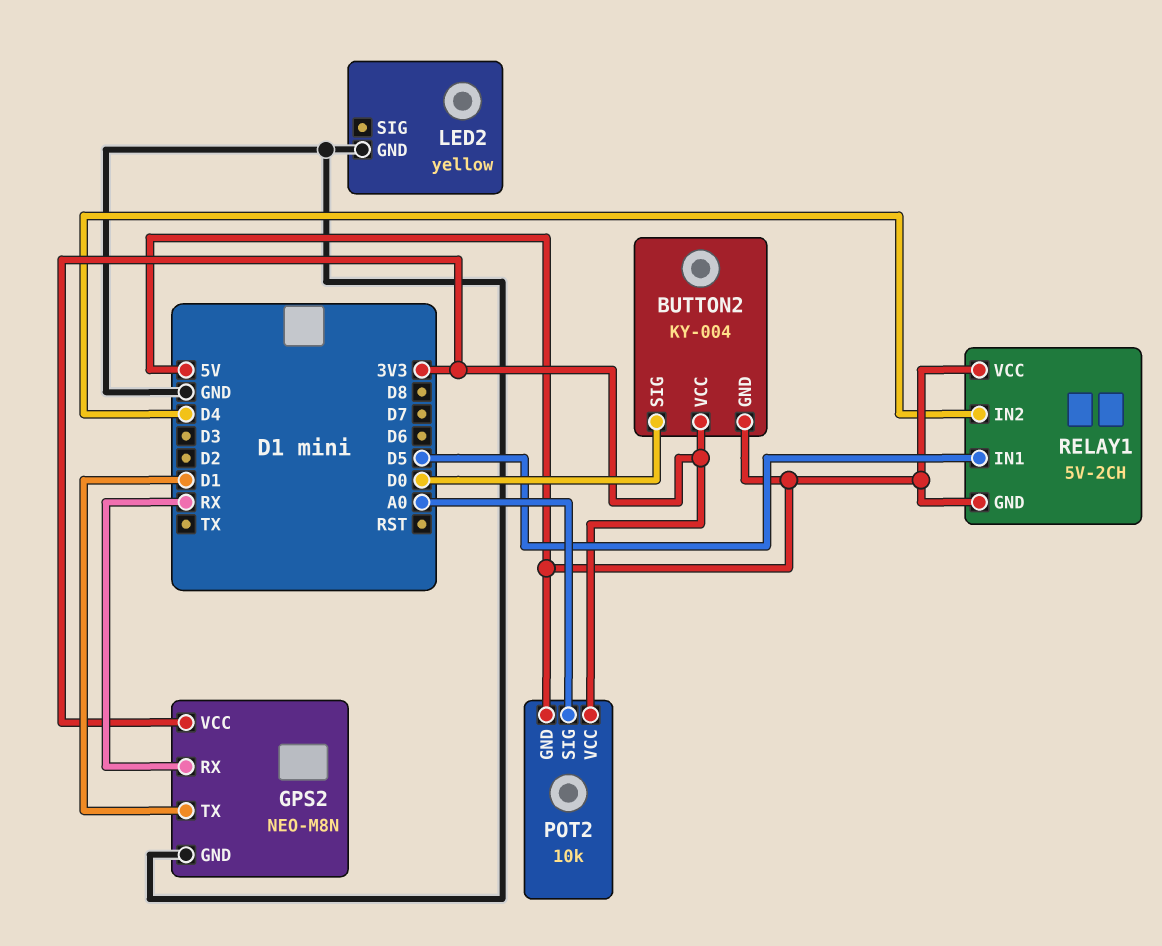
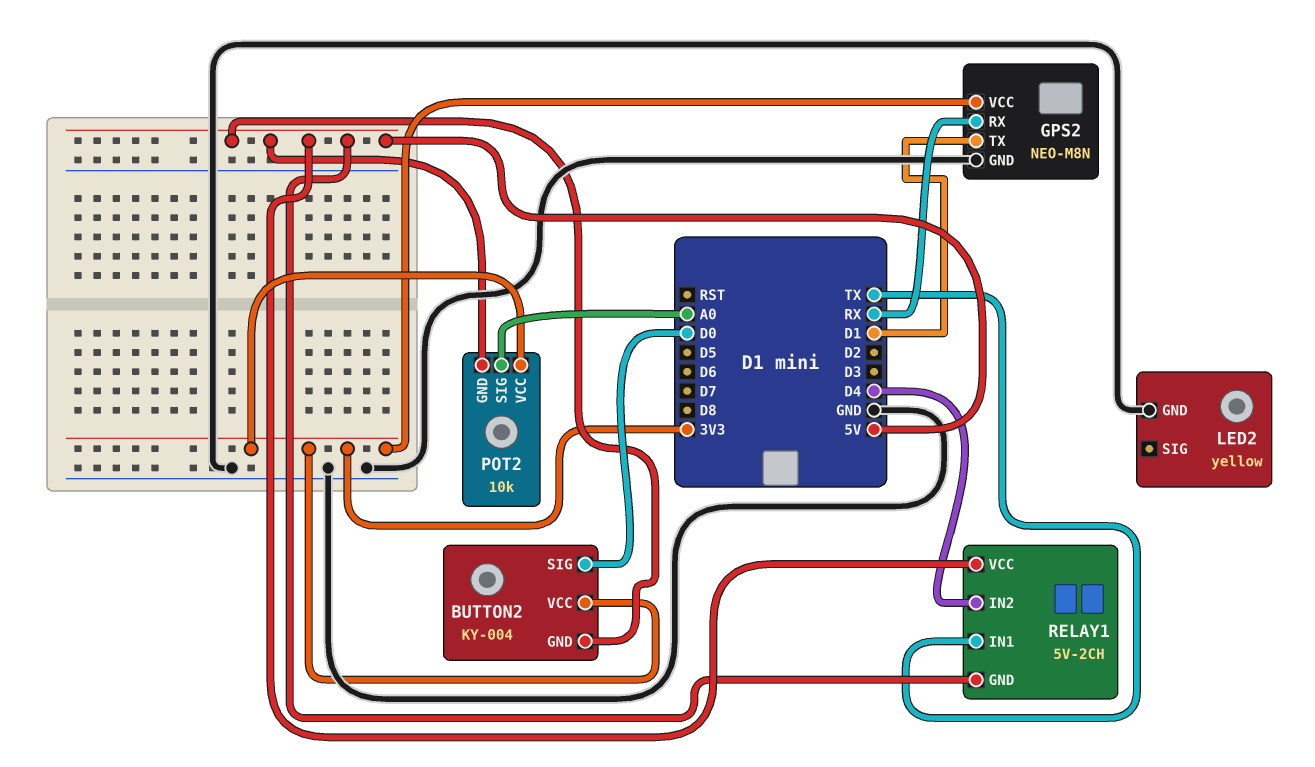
RELAY1 pin IN1: D5 -> TX

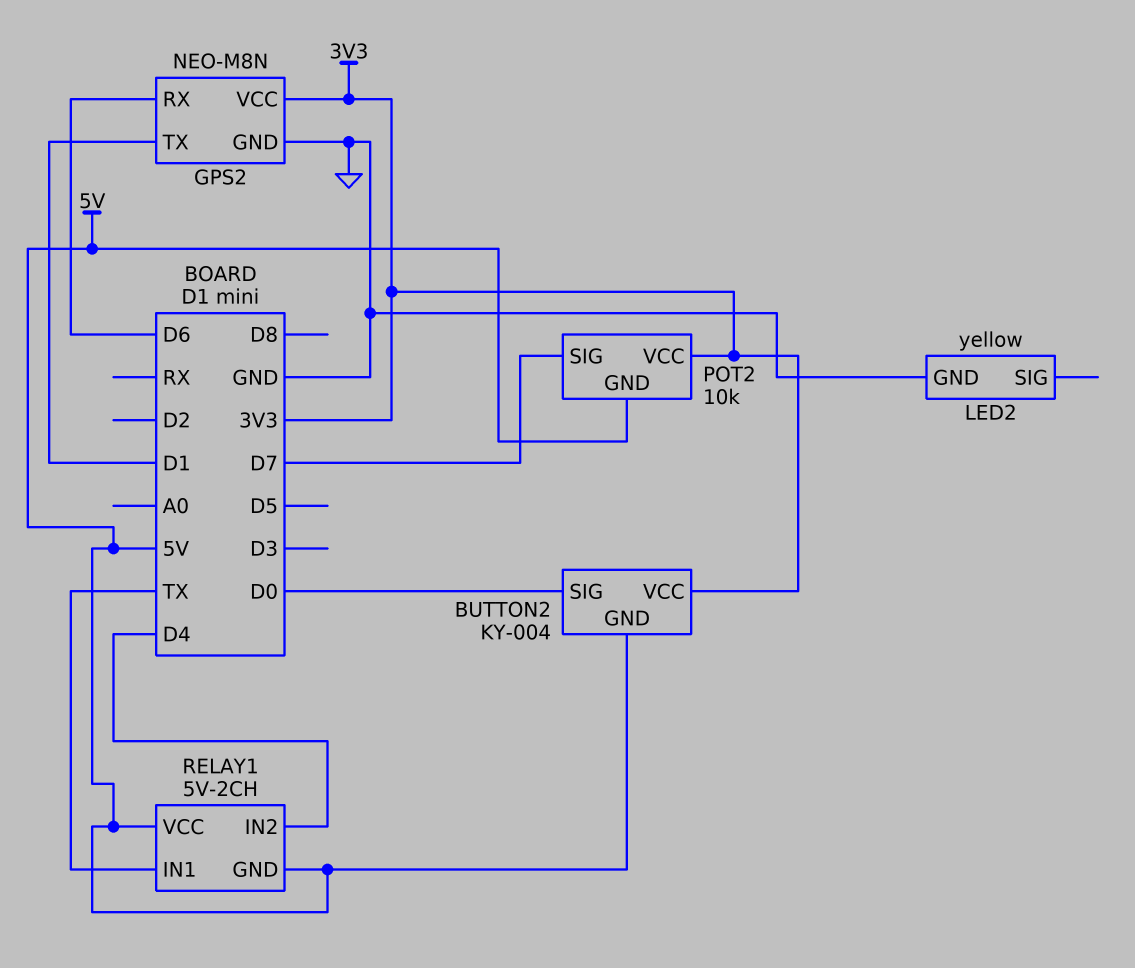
GPS2 pin RX: RX -> D6
POT2 pin SIG: A0 -> D7

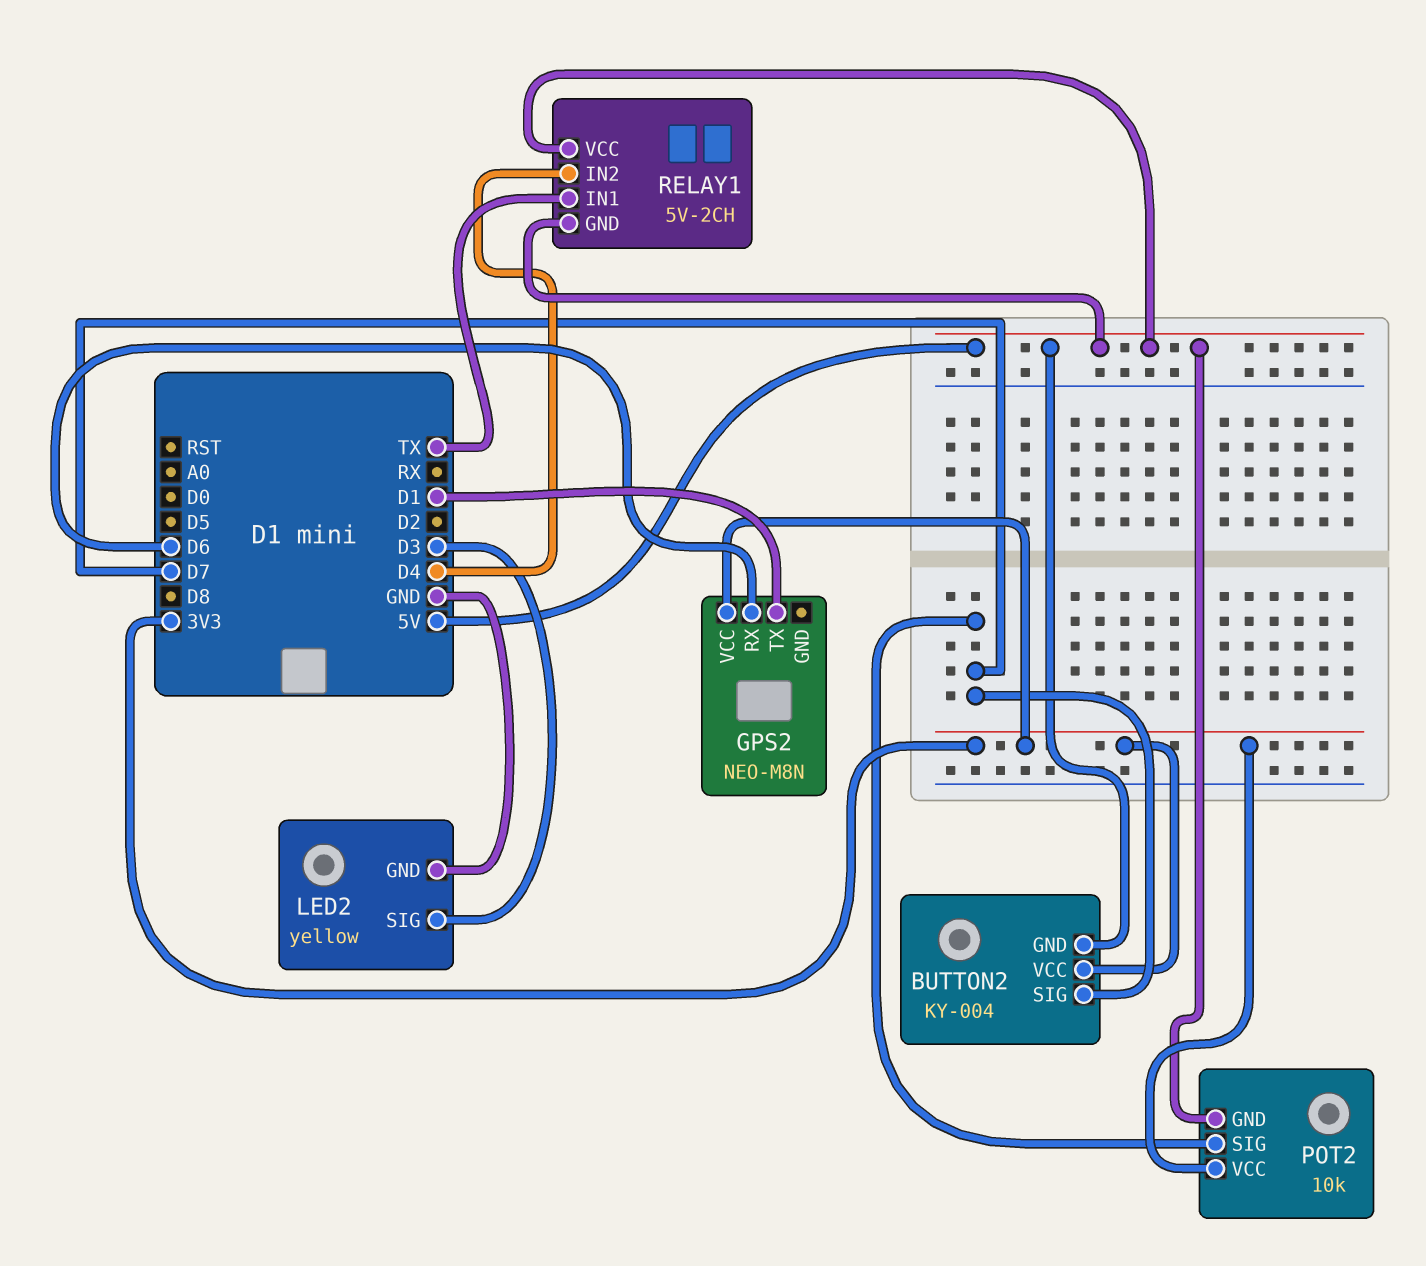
BUTTON2 pin SIG: D0 -> D7
GPS2 pin GND: GND -> none
LED2 pin SIG: none -> D3

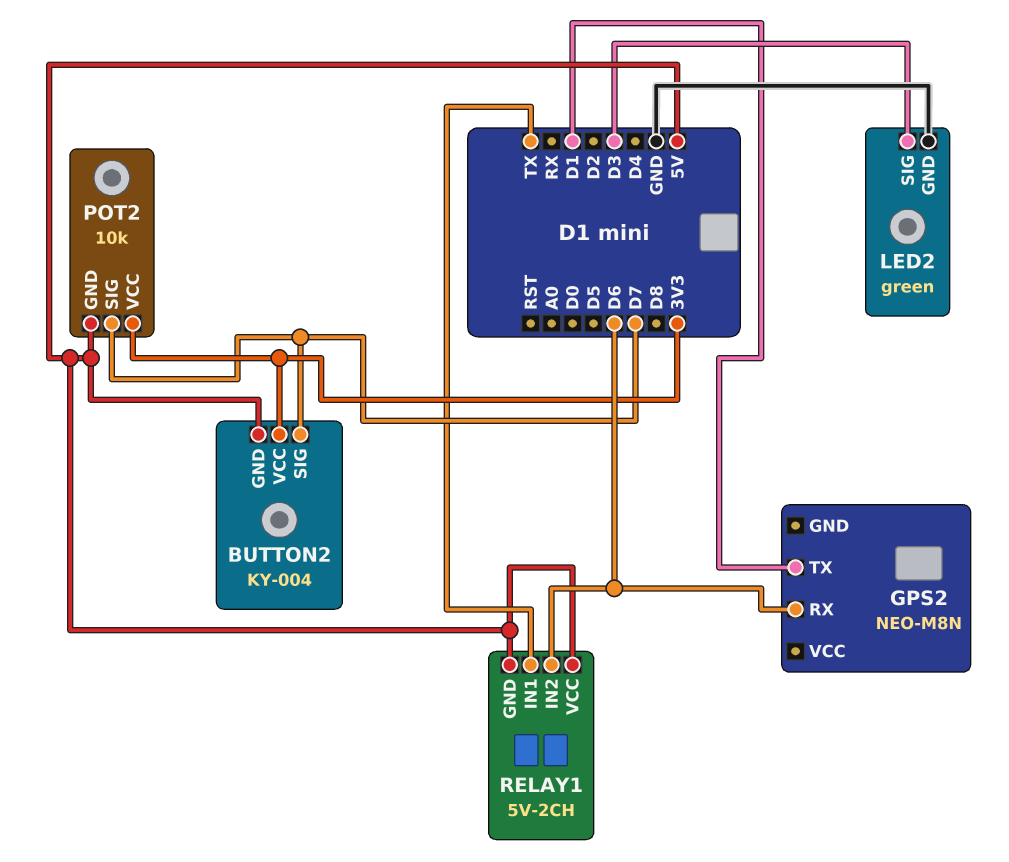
GPS2 pin VCC: 3V3 -> none
LED2: yellow -> green
RELAY1 pin IN2: D4 -> D6

